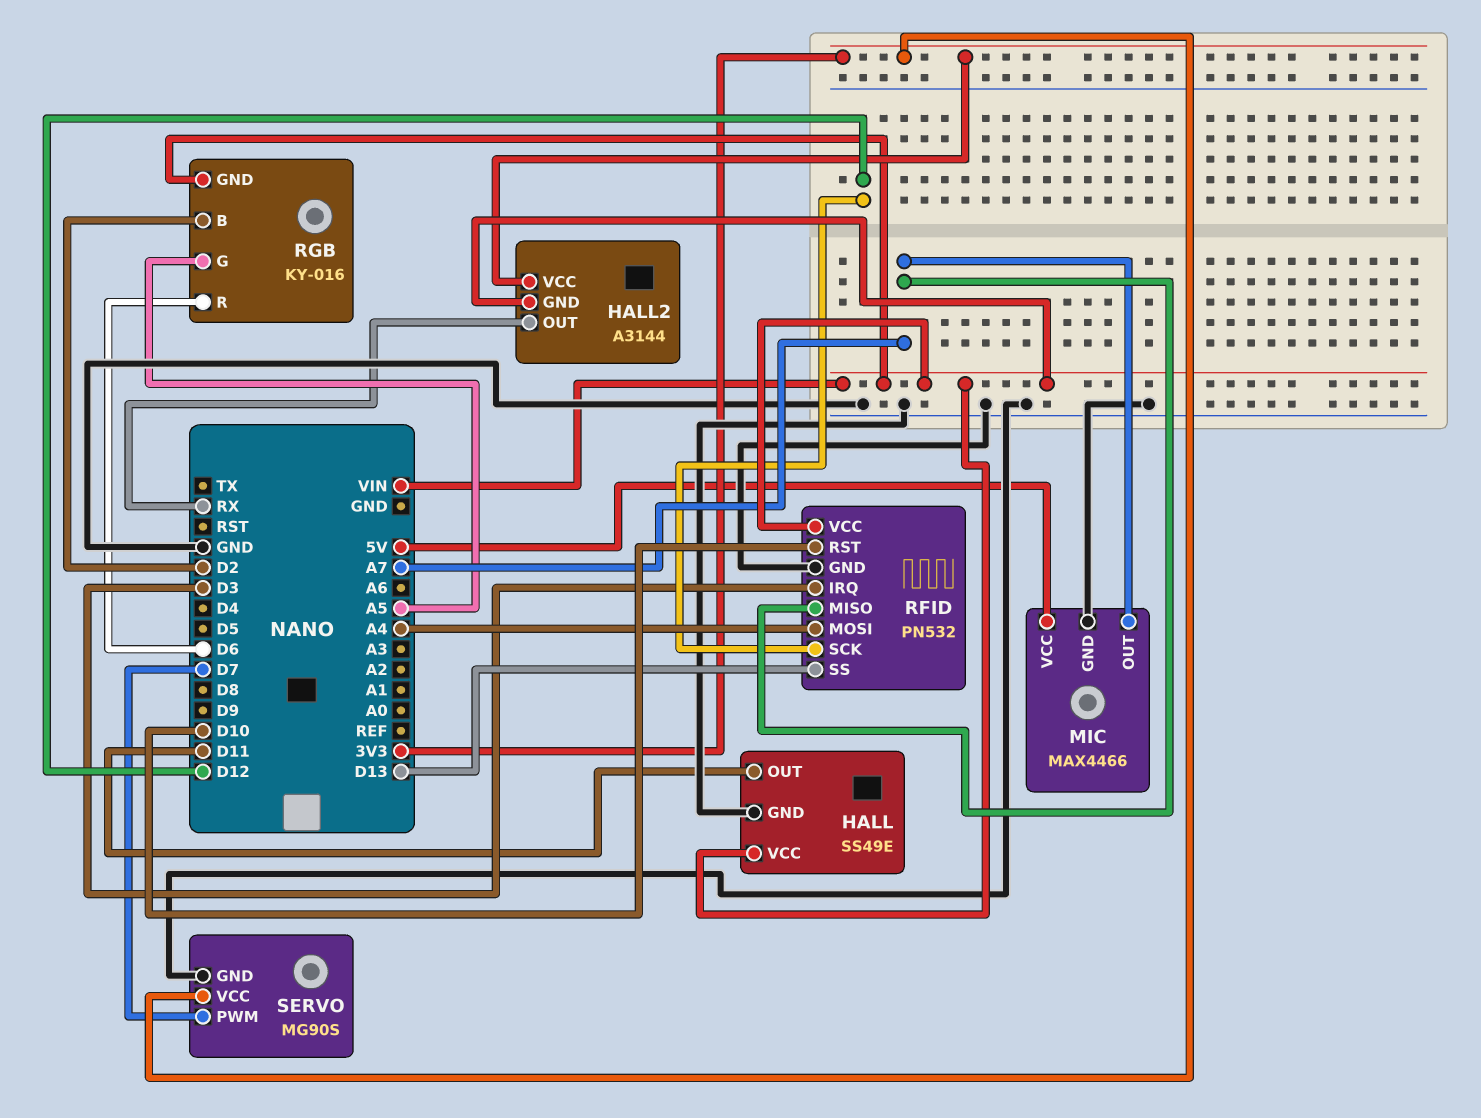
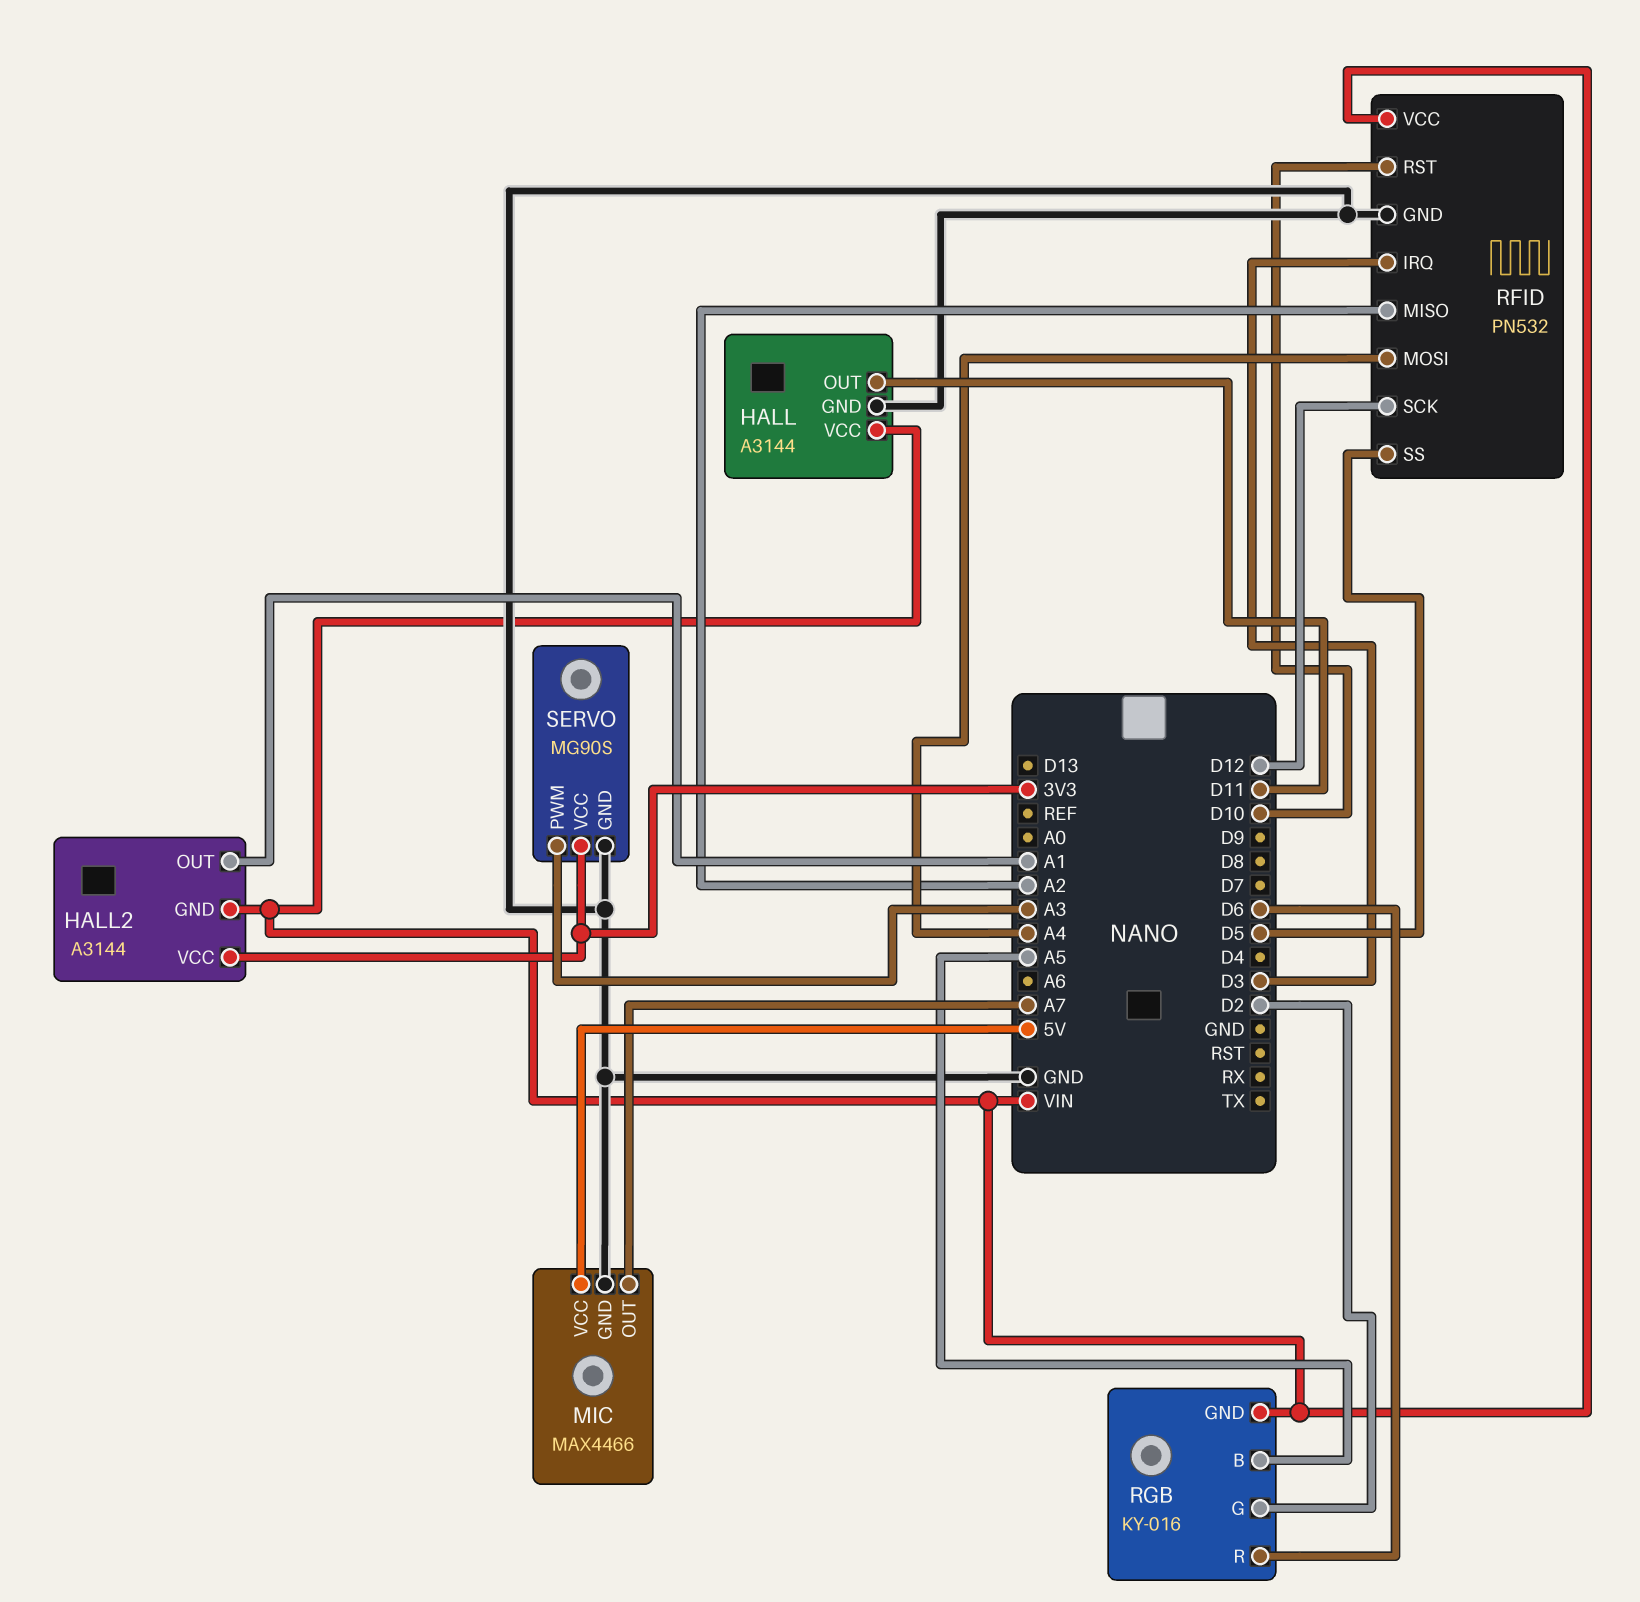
HALL: SS49E -> A3144
HALL2 pin OUT: RX -> A1
RFID pin MISO: A7 -> A2
RFID pin SS: D13 -> D5
RGB pin B: D2 -> A5
RGB pin G: A5 -> D2
SERVO pin PWM: D7 -> A3

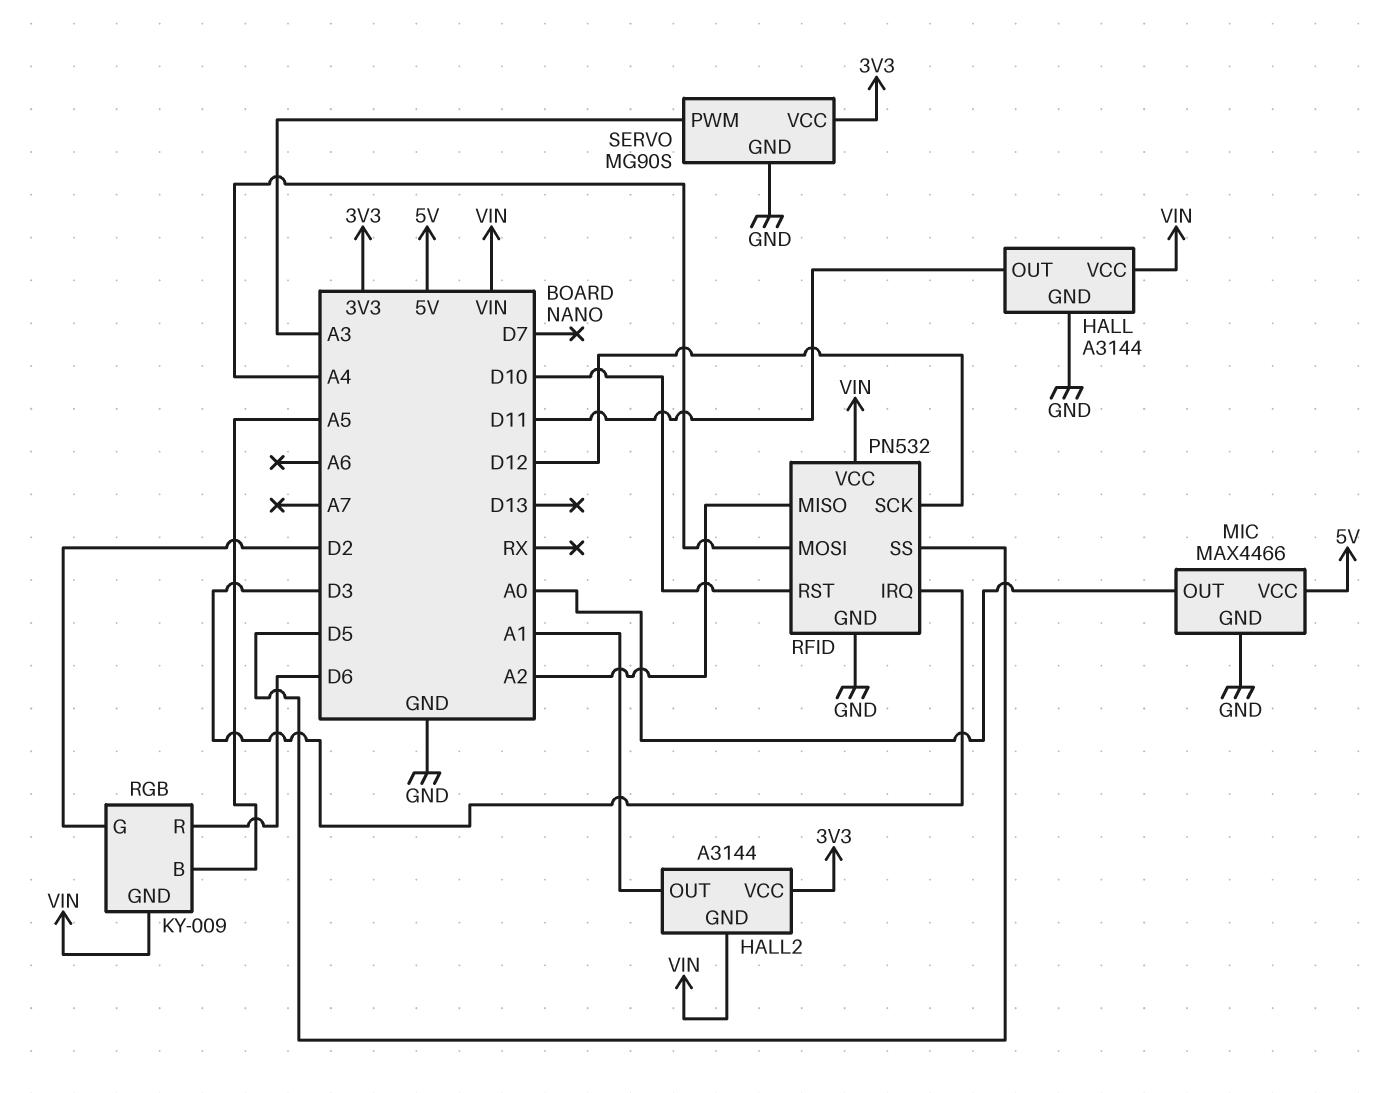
MIC pin OUT: A7 -> A0
RGB: KY-016 -> KY-009

